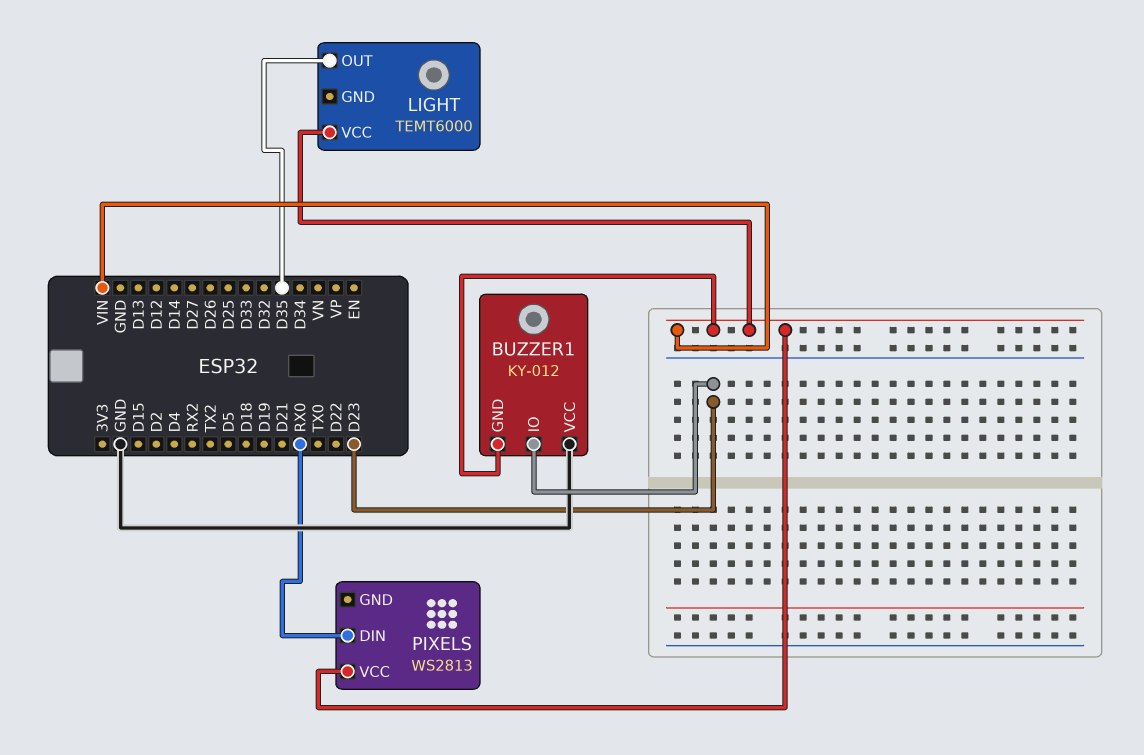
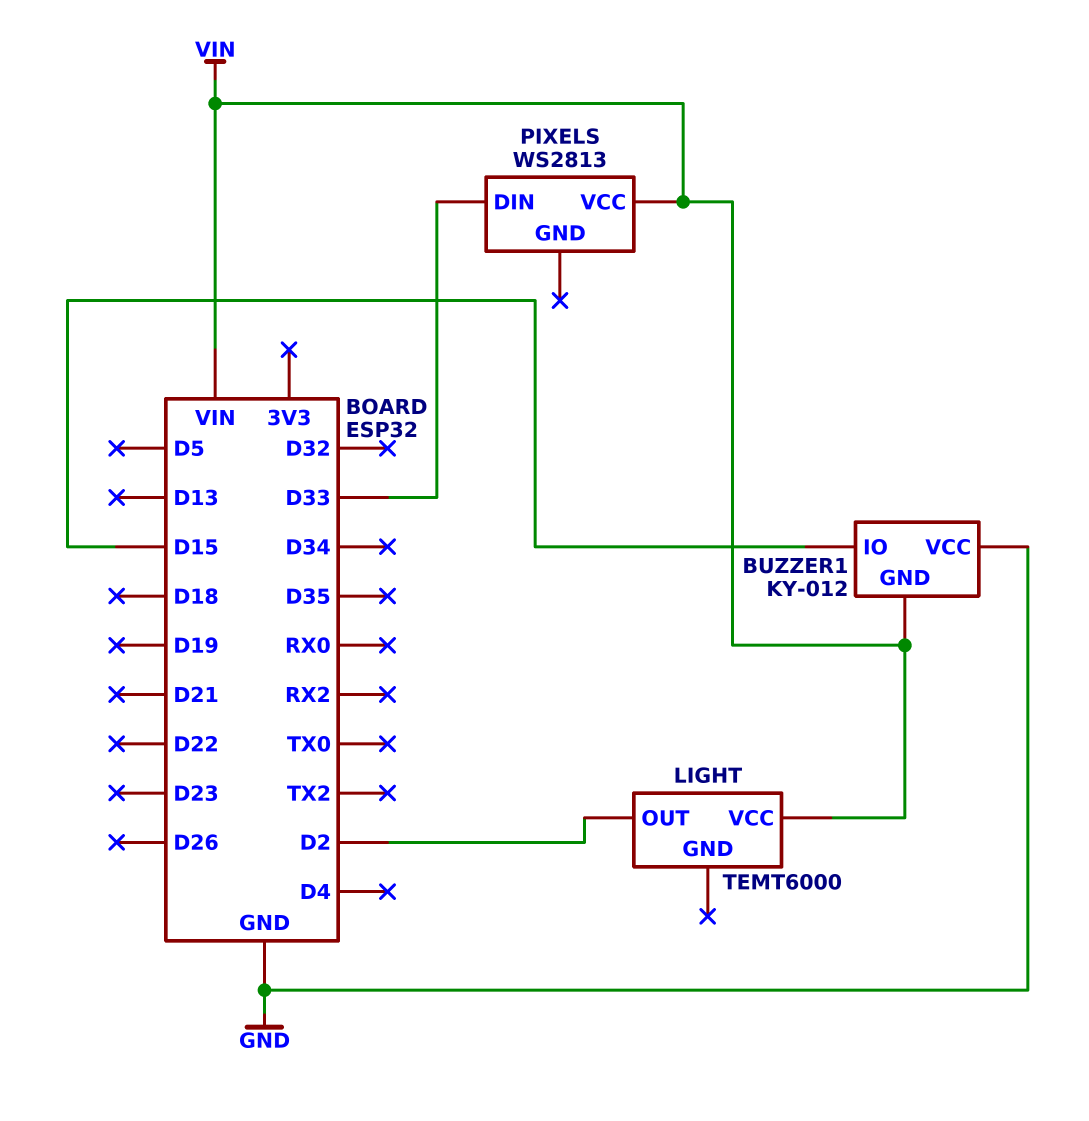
BUZZER1 pin IO: D23 -> D15
LIGHT pin OUT: D35 -> D2
PIXELS pin DIN: RX0 -> D33

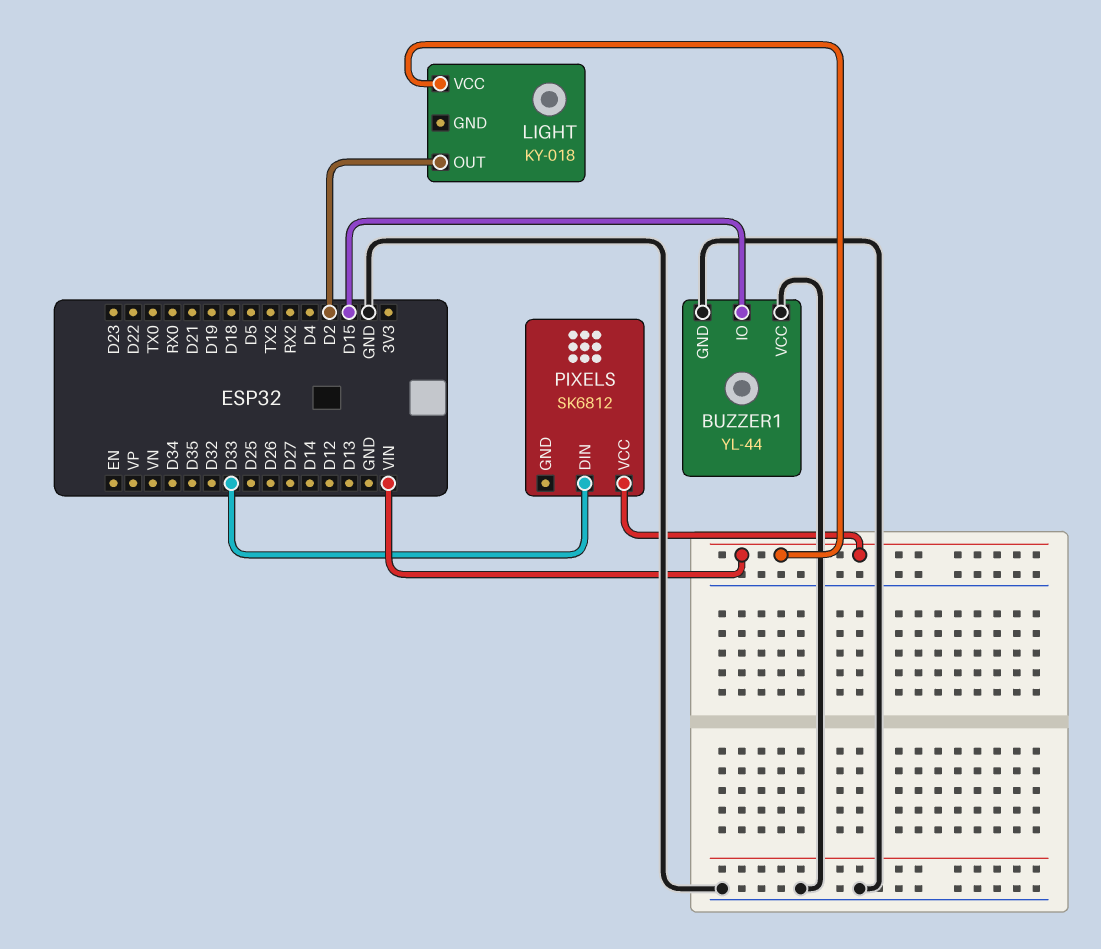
BUZZER1: KY-012 -> YL-44
BUZZER1 pin GND: VIN -> GND
LIGHT: TEMT6000 -> KY-018
PIXELS: WS2813 -> SK6812

